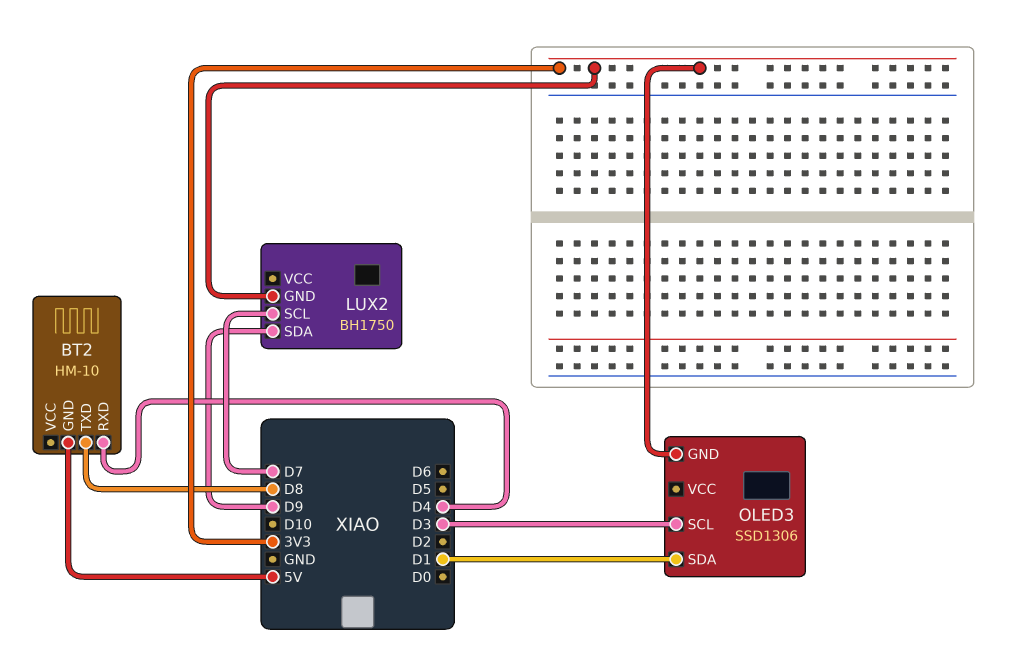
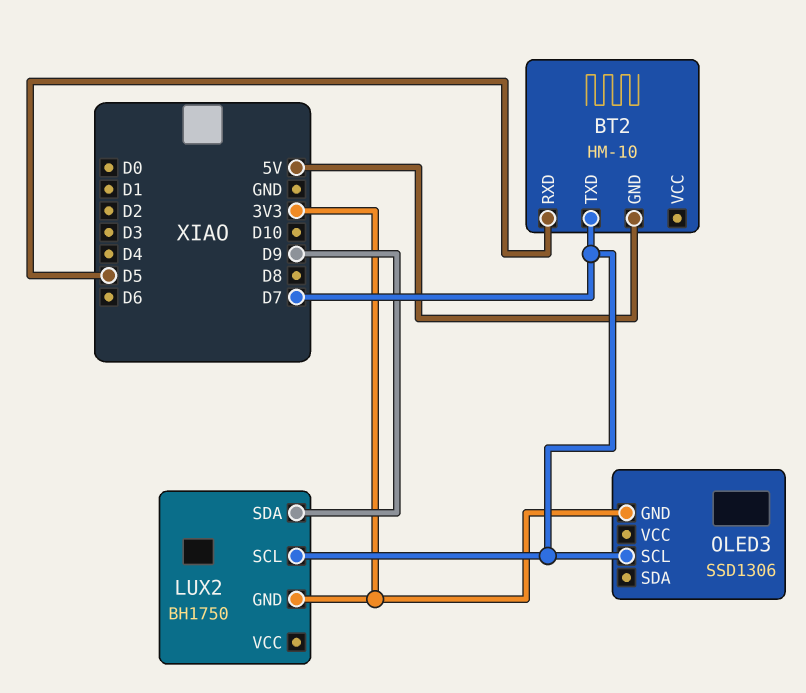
BT2 pin RXD: D4 -> D5
BT2 pin TXD: D8 -> D7
OLED3 pin SCL: D3 -> D7
OLED3 pin SDA: D1 -> none

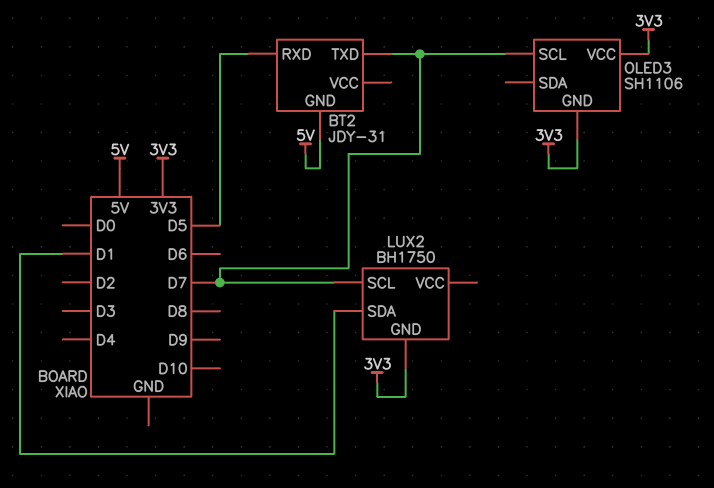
BT2: HM-10 -> JDY-31
LUX2 pin SDA: D9 -> D1
OLED3: SSD1306 -> SH1106
OLED3 pin VCC: none -> 3V3

